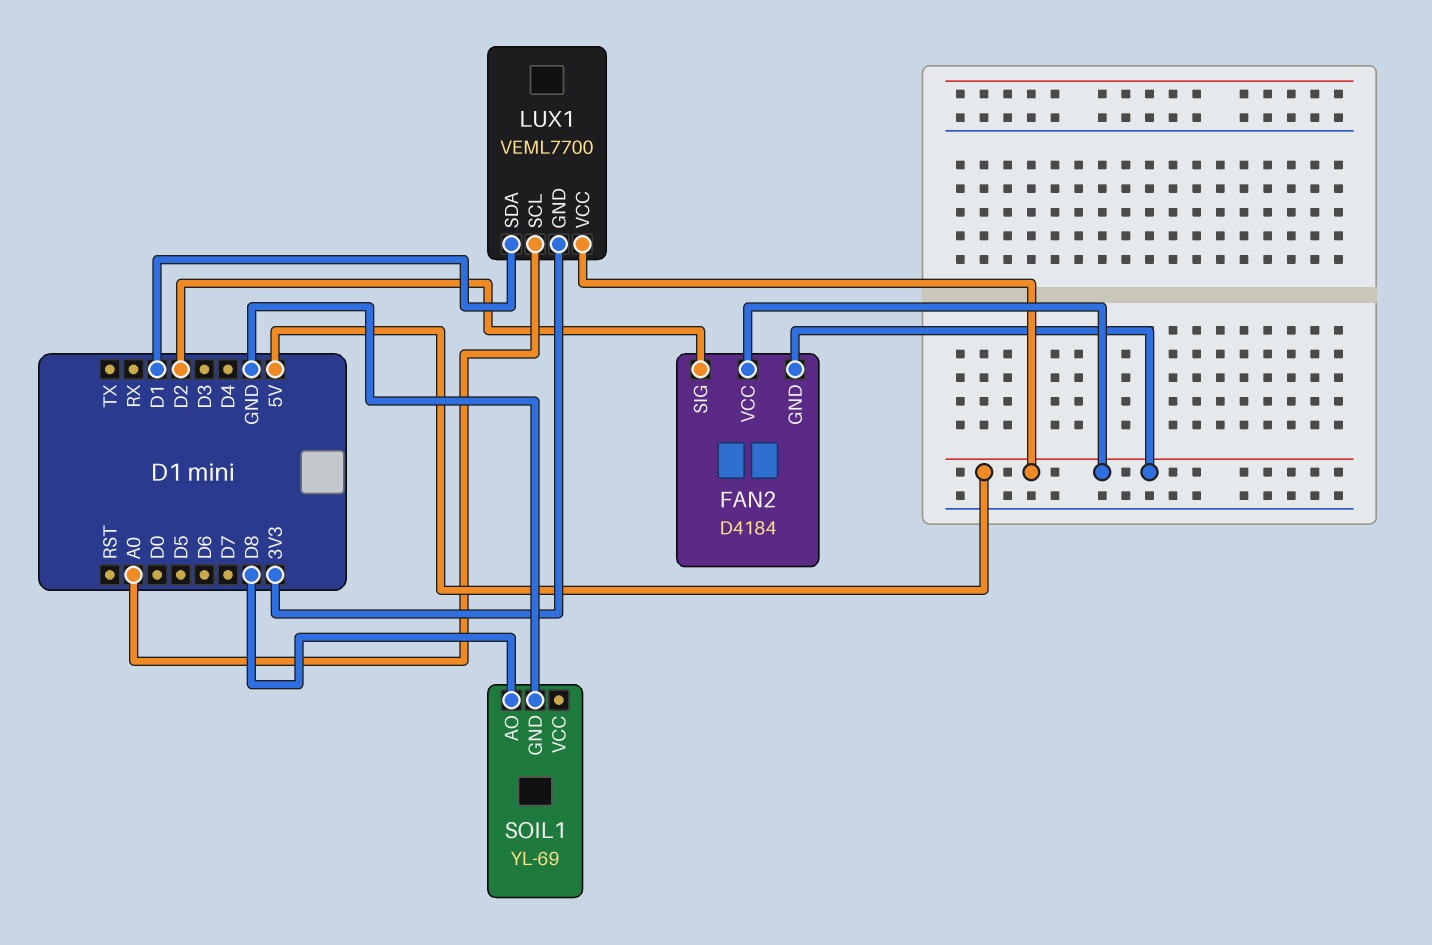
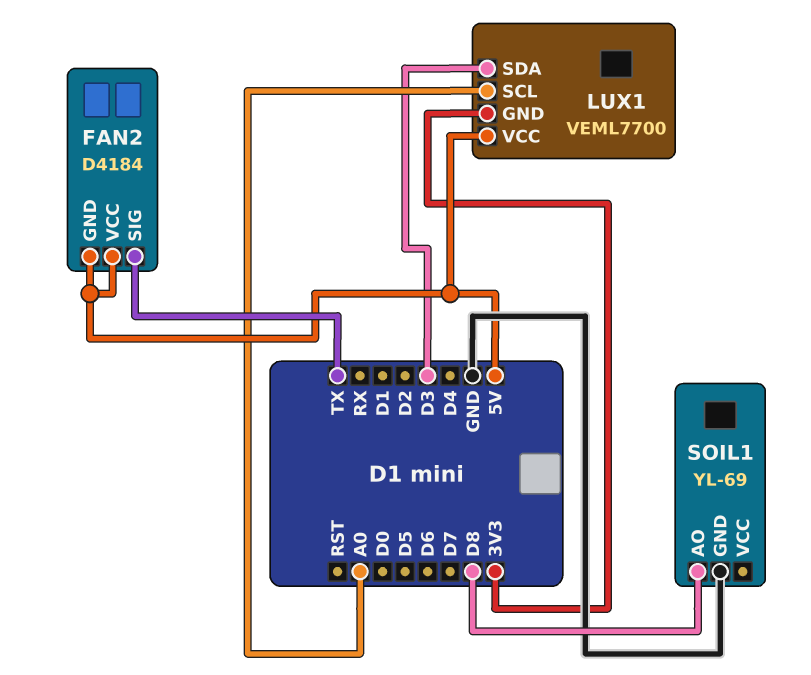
FAN2 pin SIG: D2 -> TX
LUX1 pin SDA: D1 -> D3

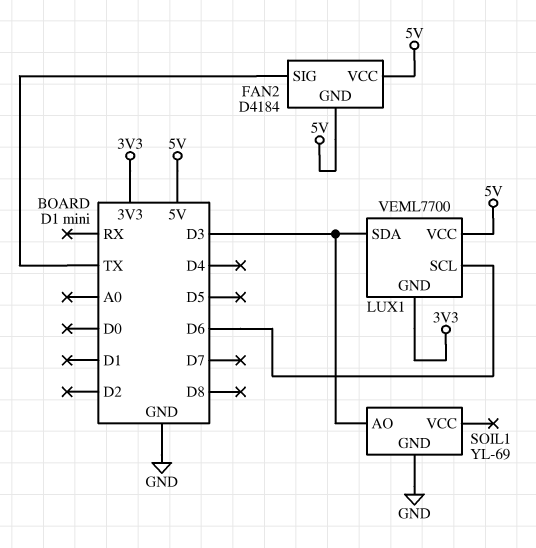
LUX1 pin SCL: A0 -> D6
SOIL1 pin AO: D8 -> D3

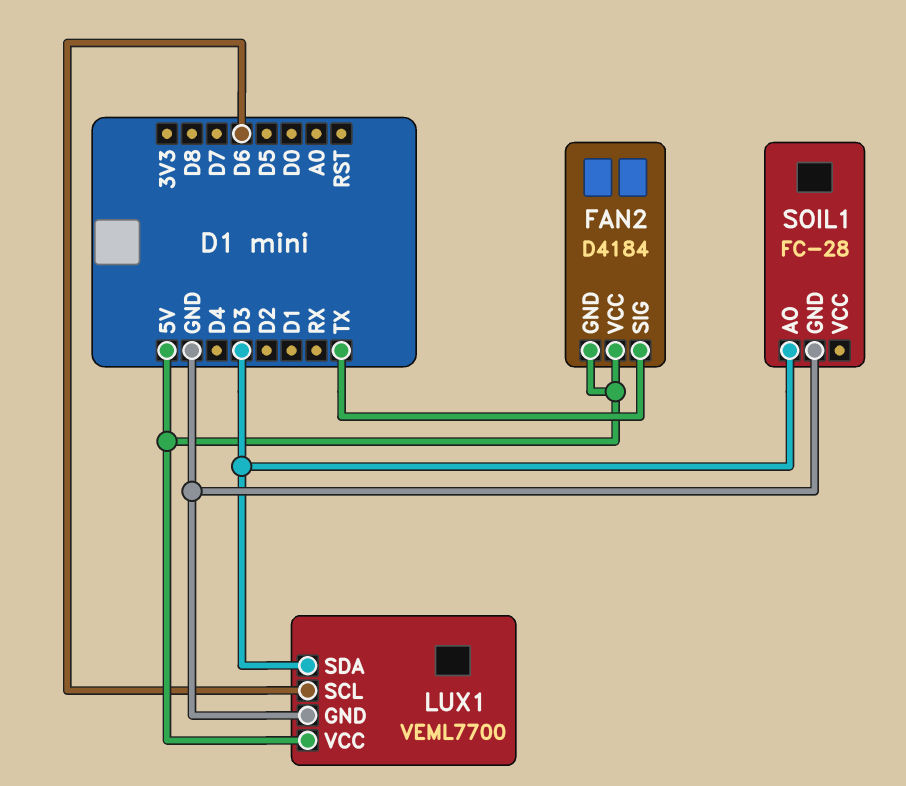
LUX1 pin GND: 3V3 -> GND
SOIL1: YL-69 -> FC-28

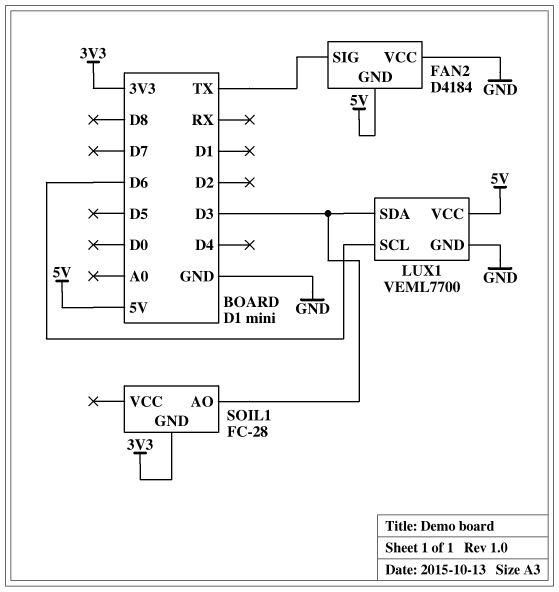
FAN2 pin VCC: 5V -> GND
SOIL1 pin GND: GND -> 3V3

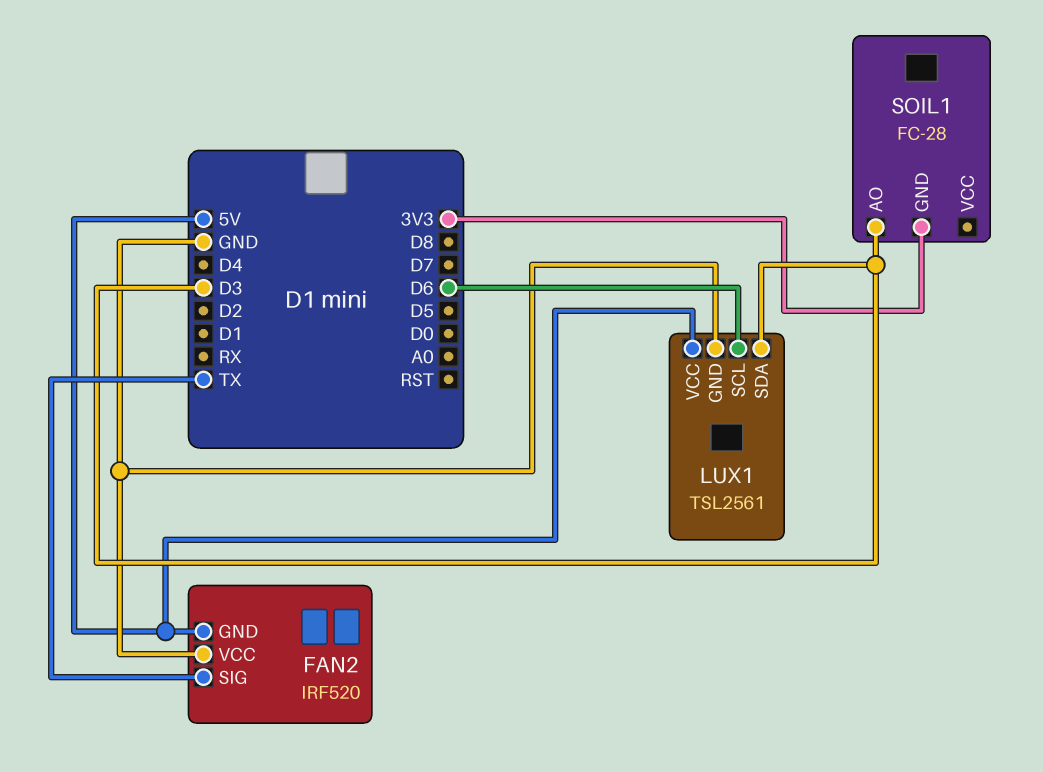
FAN2: D4184 -> IRF520
LUX1: VEML7700 -> TSL2561

